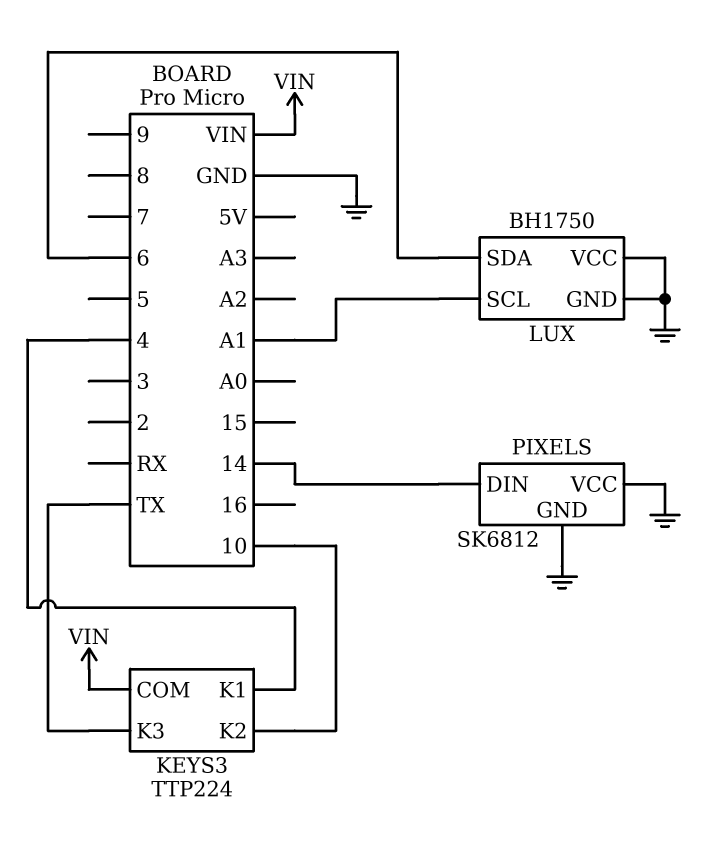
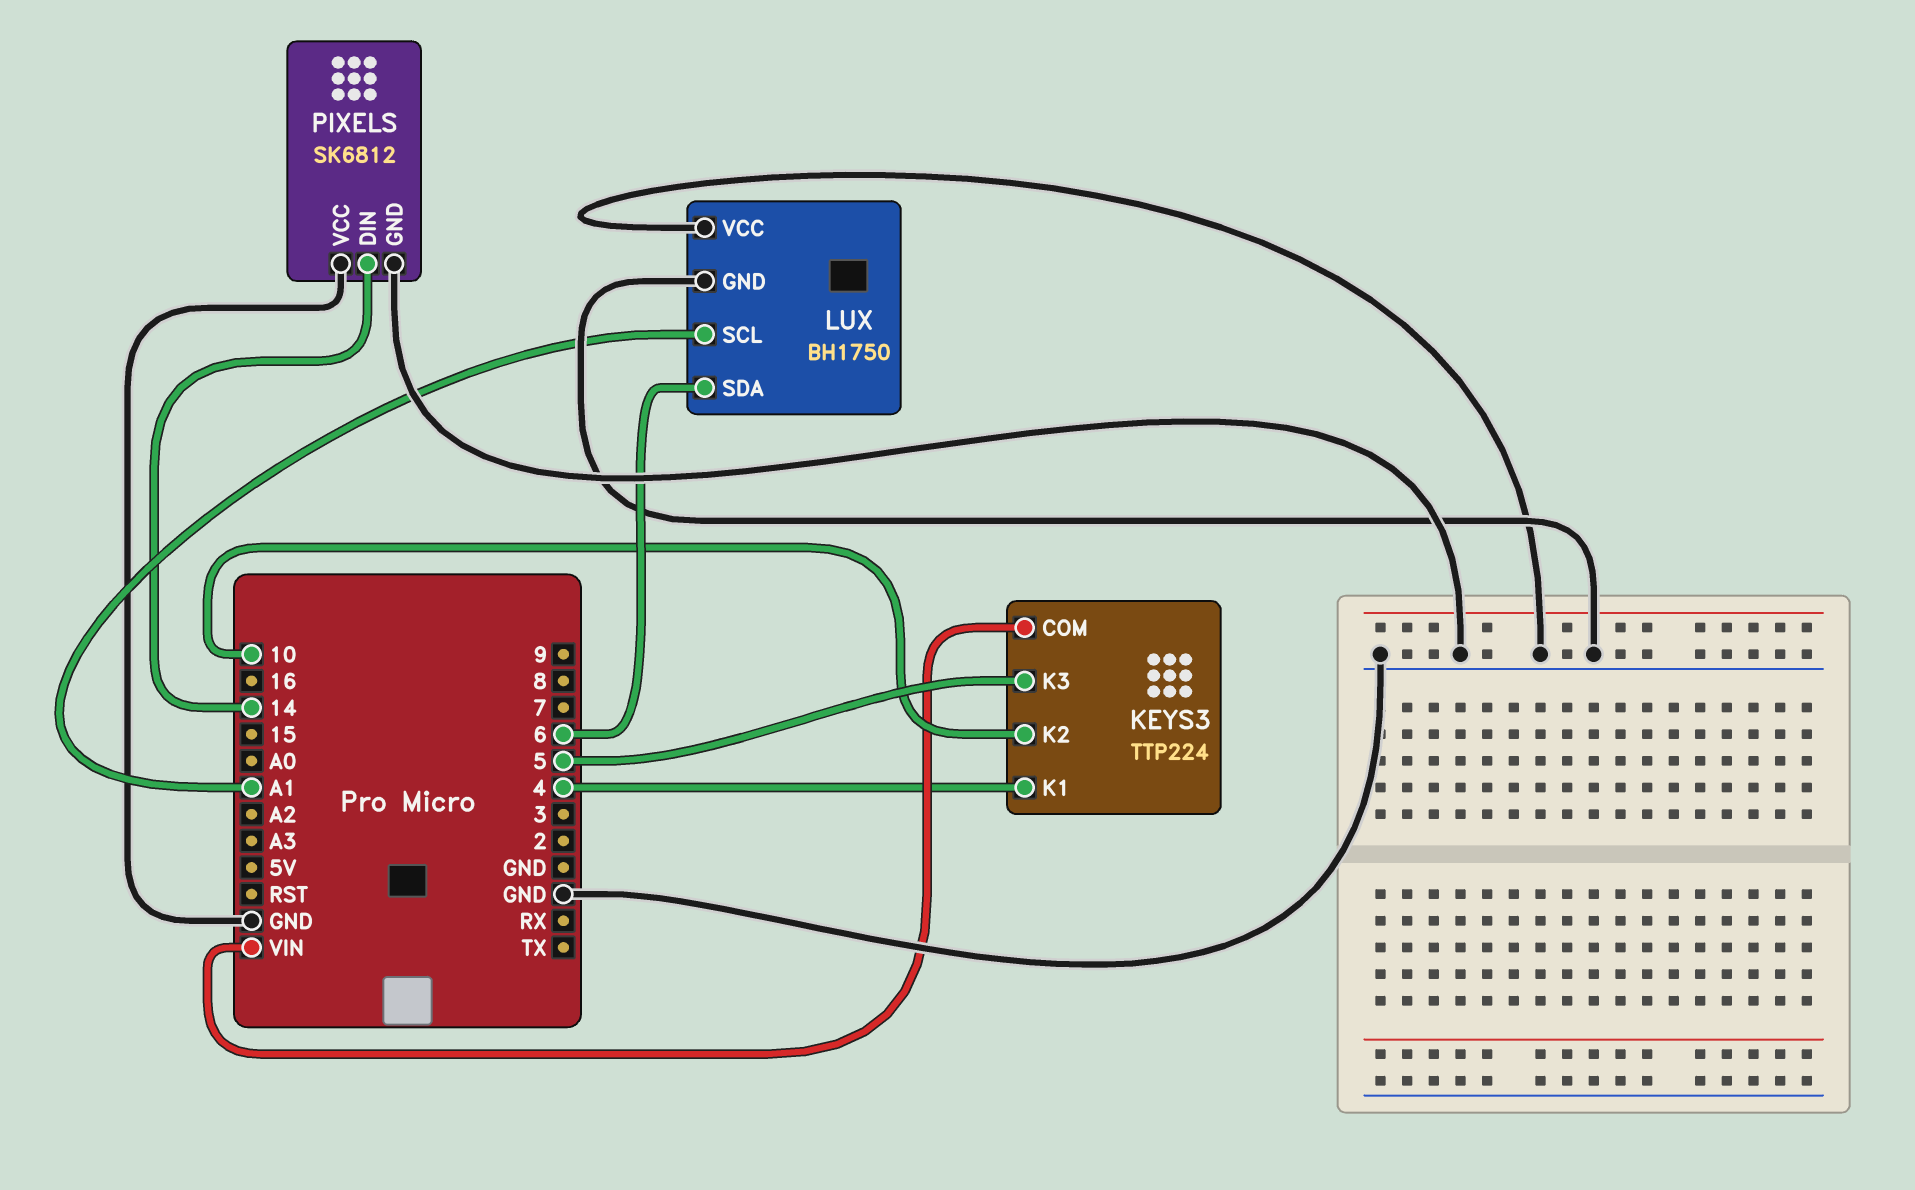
KEYS3 pin K3: TX -> 5

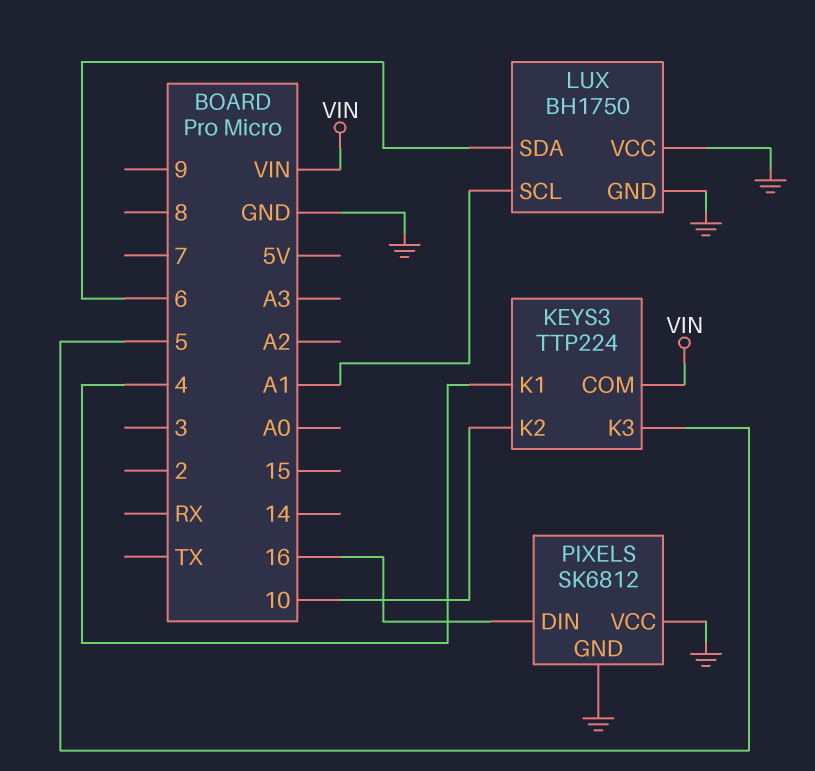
PIXELS pin DIN: 14 -> 16

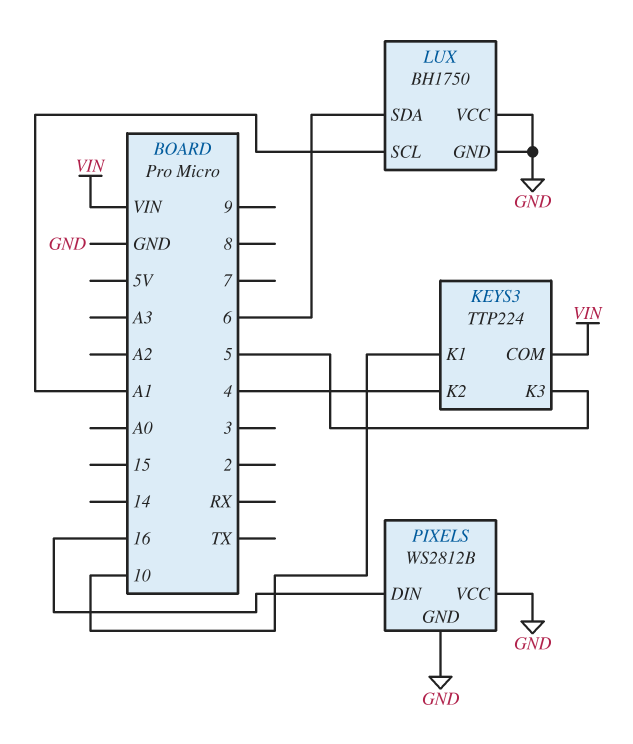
KEYS3 pin K1: 4 -> 10
KEYS3 pin K2: 10 -> 4
PIXELS: SK6812 -> WS2812B

